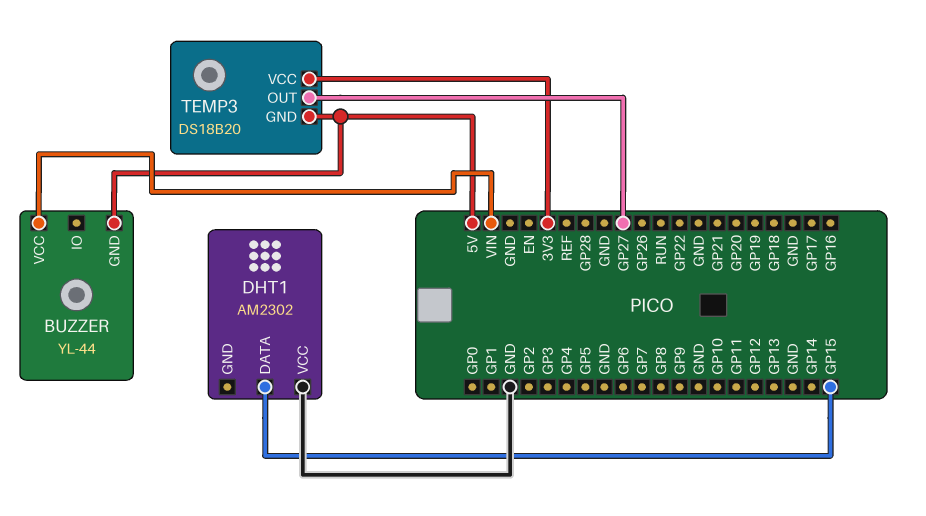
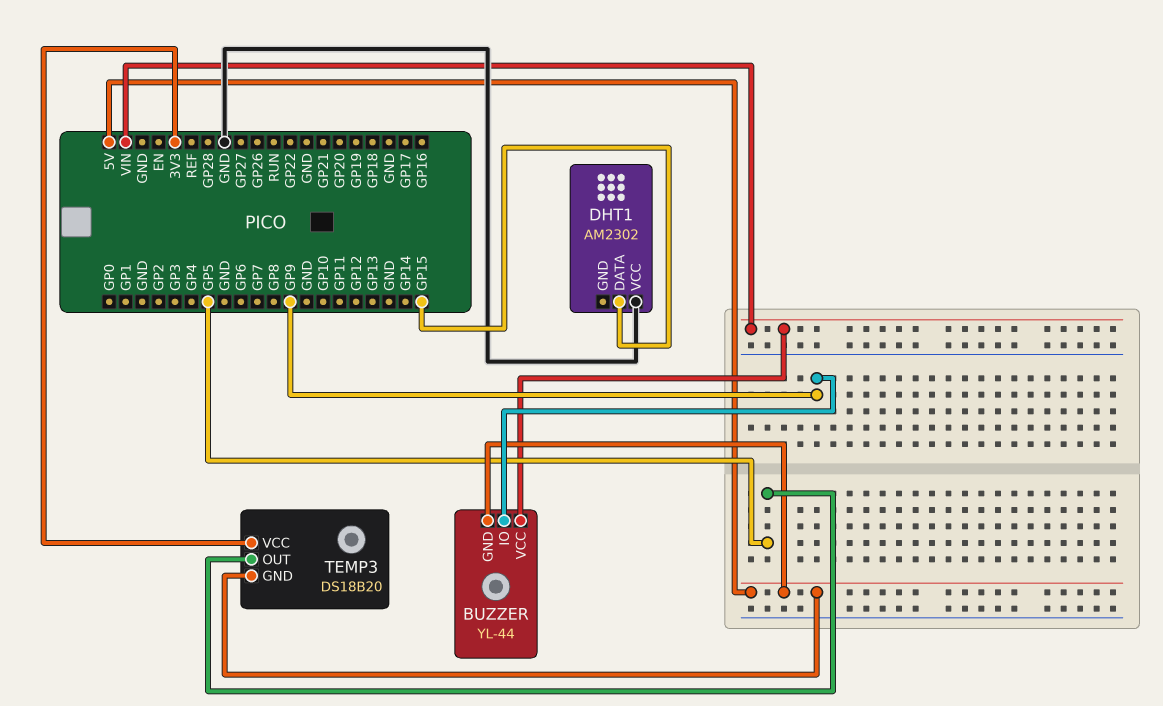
BUZZER pin IO: none -> GP9
TEMP3 pin OUT: GP27 -> GP5

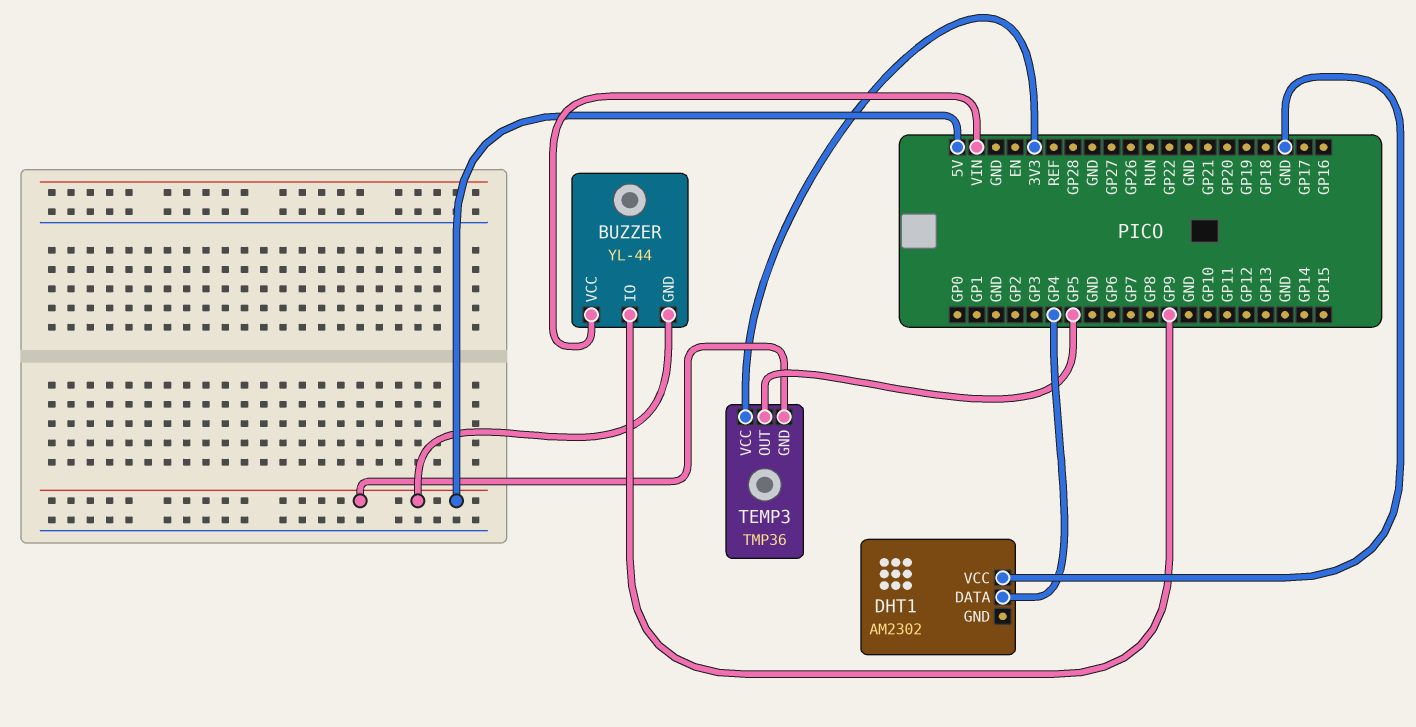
DHT1 pin DATA: GP15 -> GP4
TEMP3: DS18B20 -> TMP36

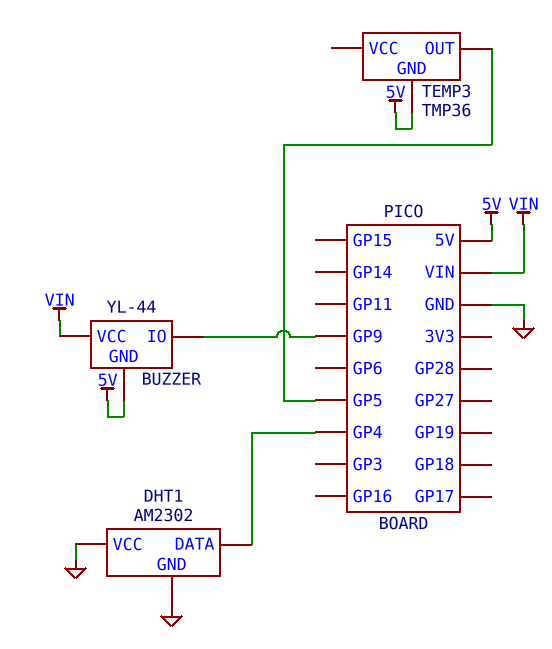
DHT1 pin GND: none -> GND
TEMP3 pin VCC: 3V3 -> none

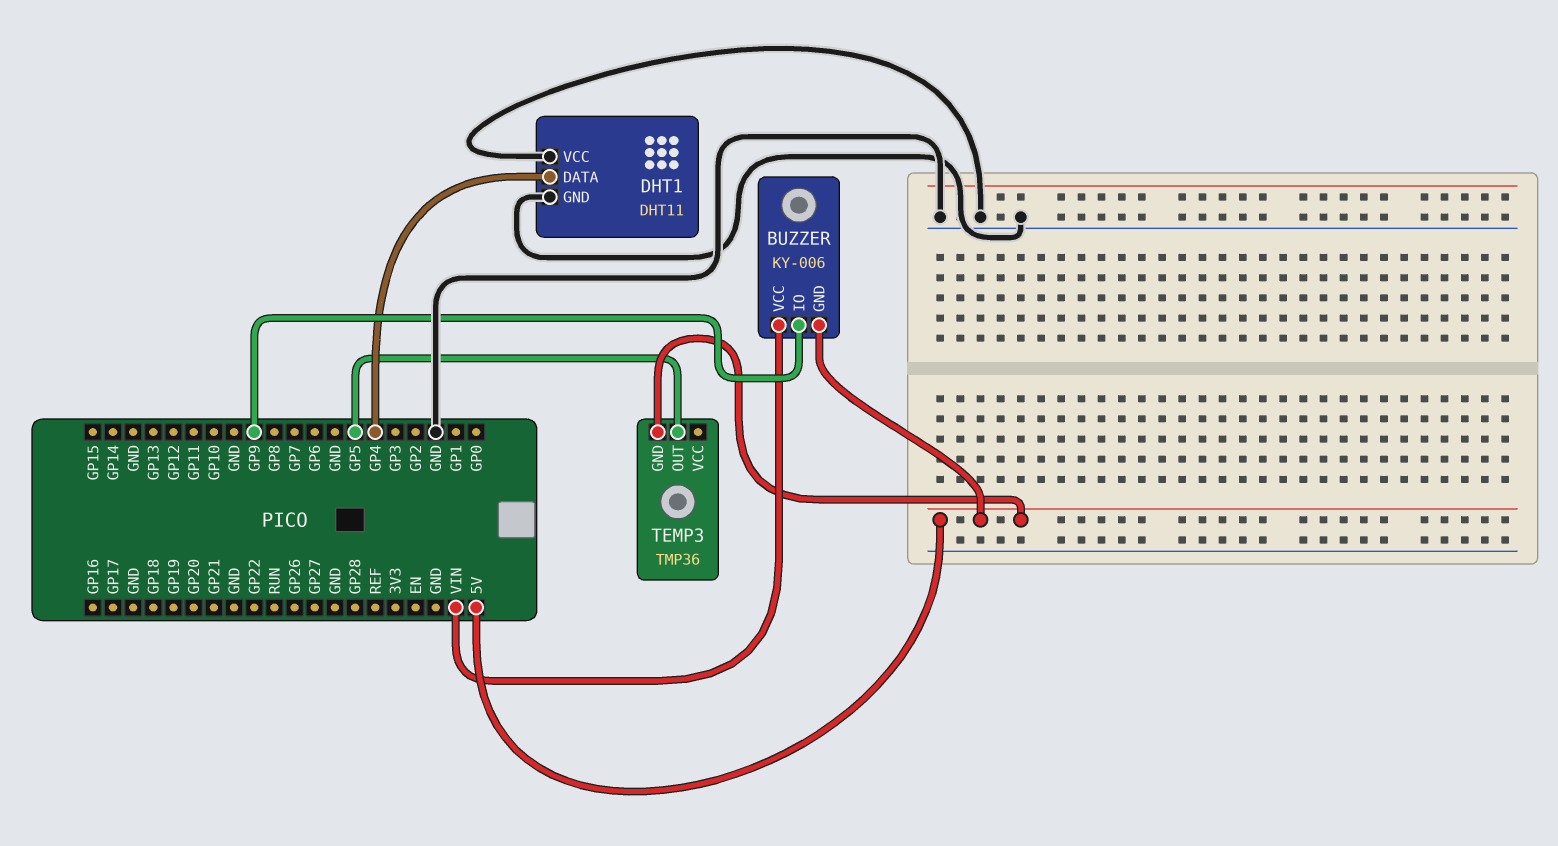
BUZZER: YL-44 -> KY-006
DHT1: AM2302 -> DHT11

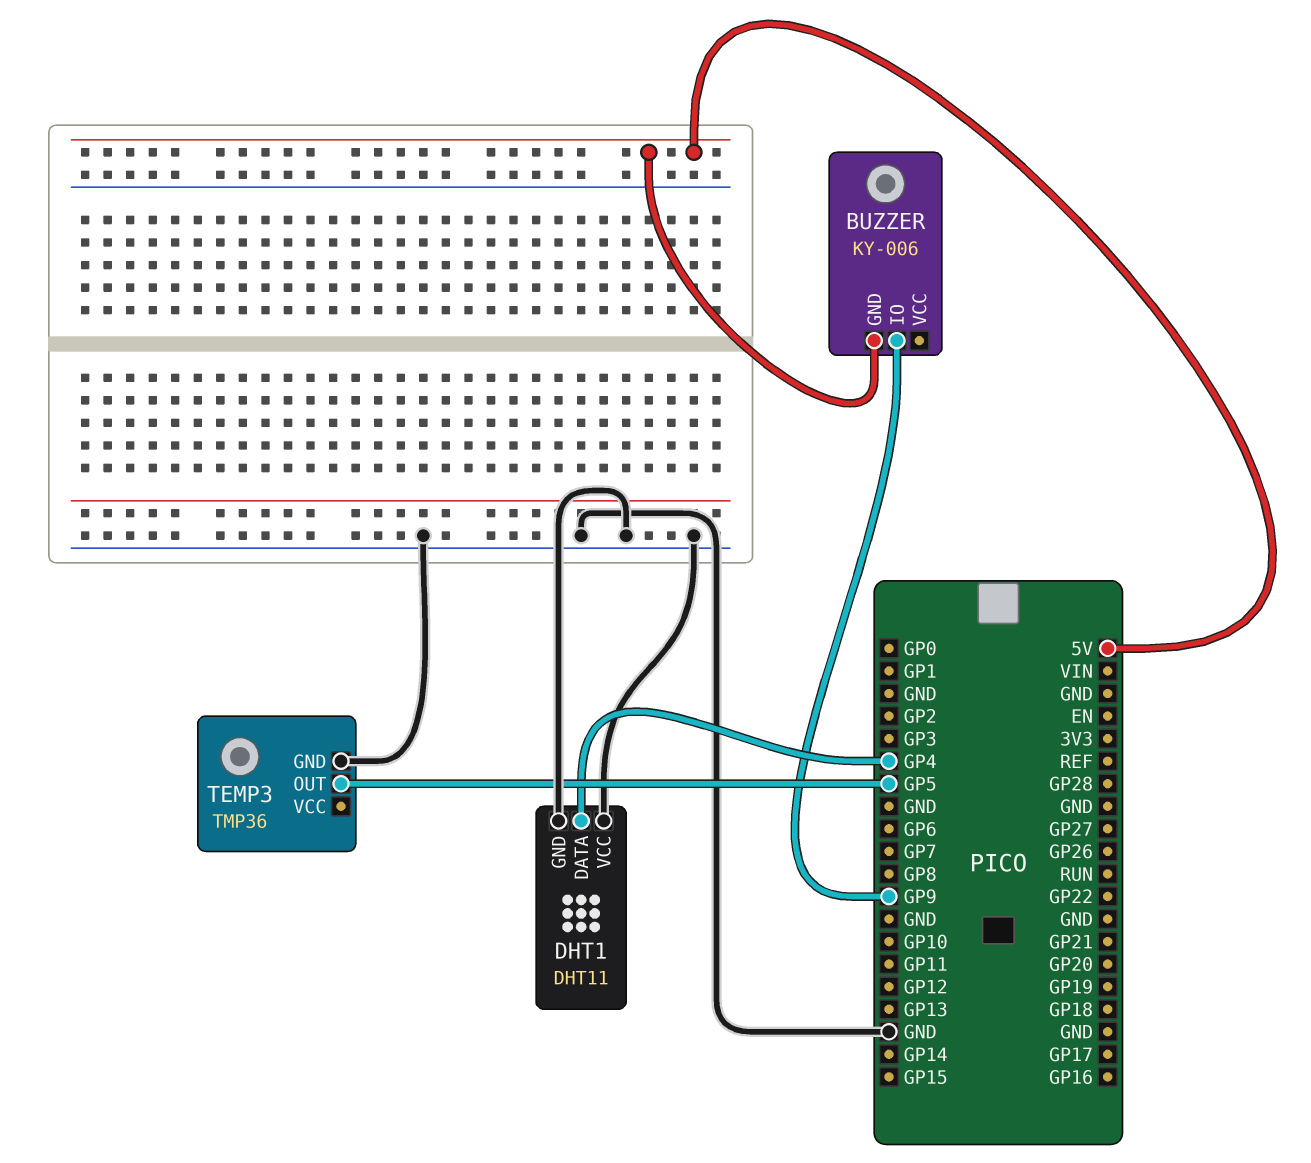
BUZZER pin VCC: VIN -> none
TEMP3 pin GND: 5V -> GND

